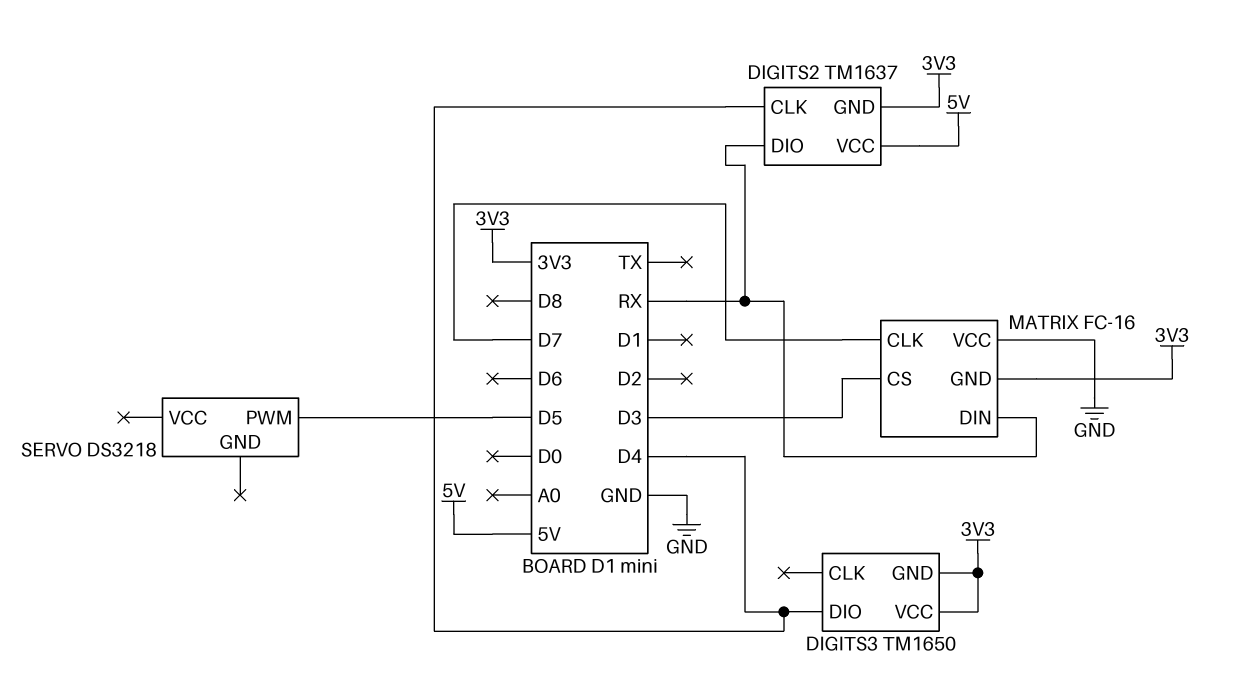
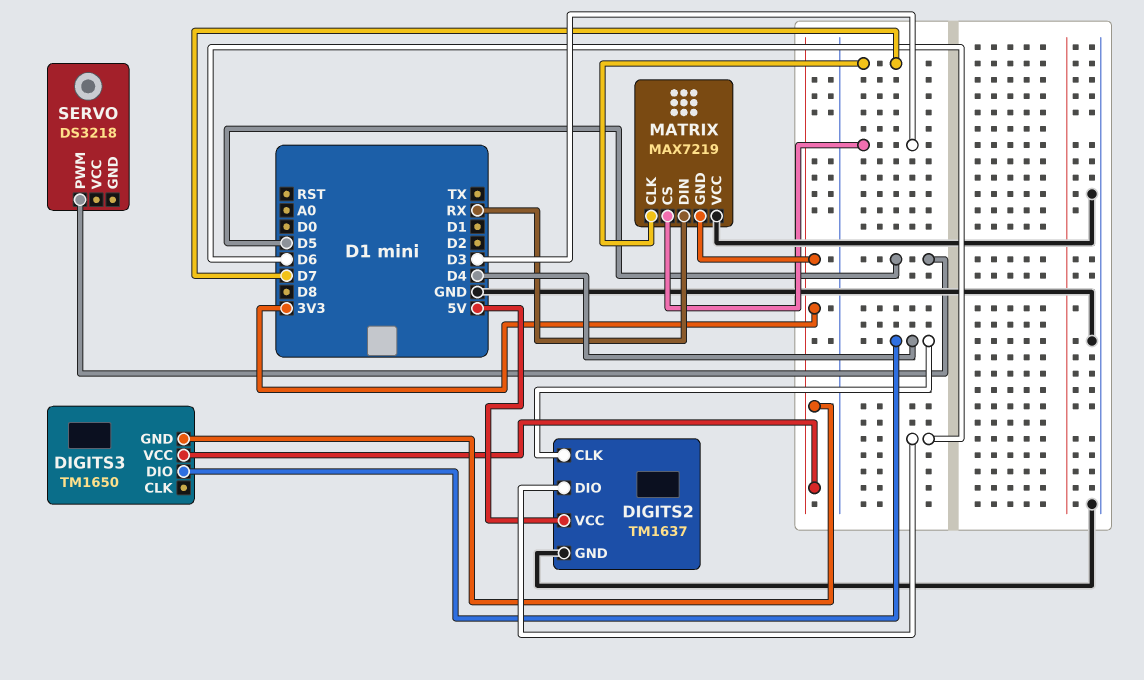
DIGITS2 pin DIO: RX -> D6
DIGITS2 pin GND: 3V3 -> GND
MATRIX: FC-16 -> MAX7219

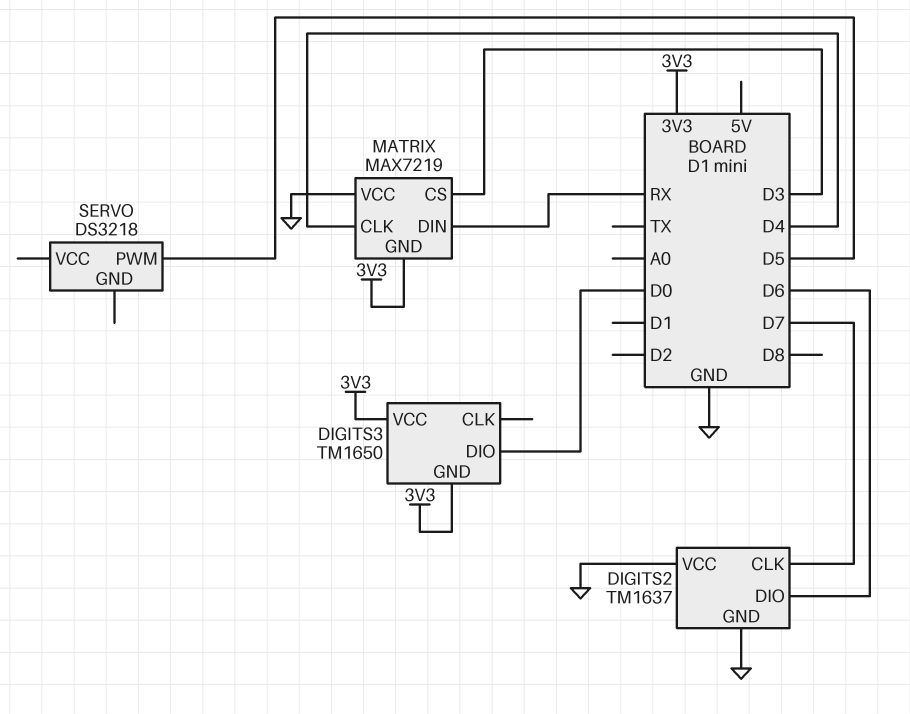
DIGITS2 pin CLK: D4 -> D7
DIGITS2 pin VCC: 5V -> GND
DIGITS3 pin DIO: D4 -> D0
MATRIX pin CLK: D7 -> D4

